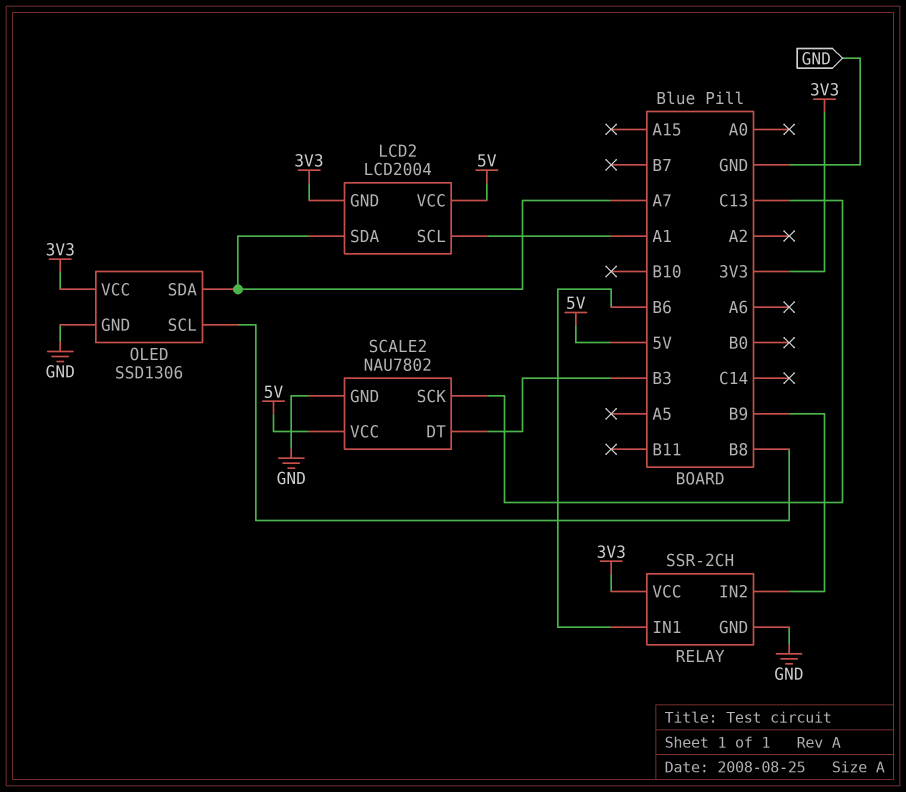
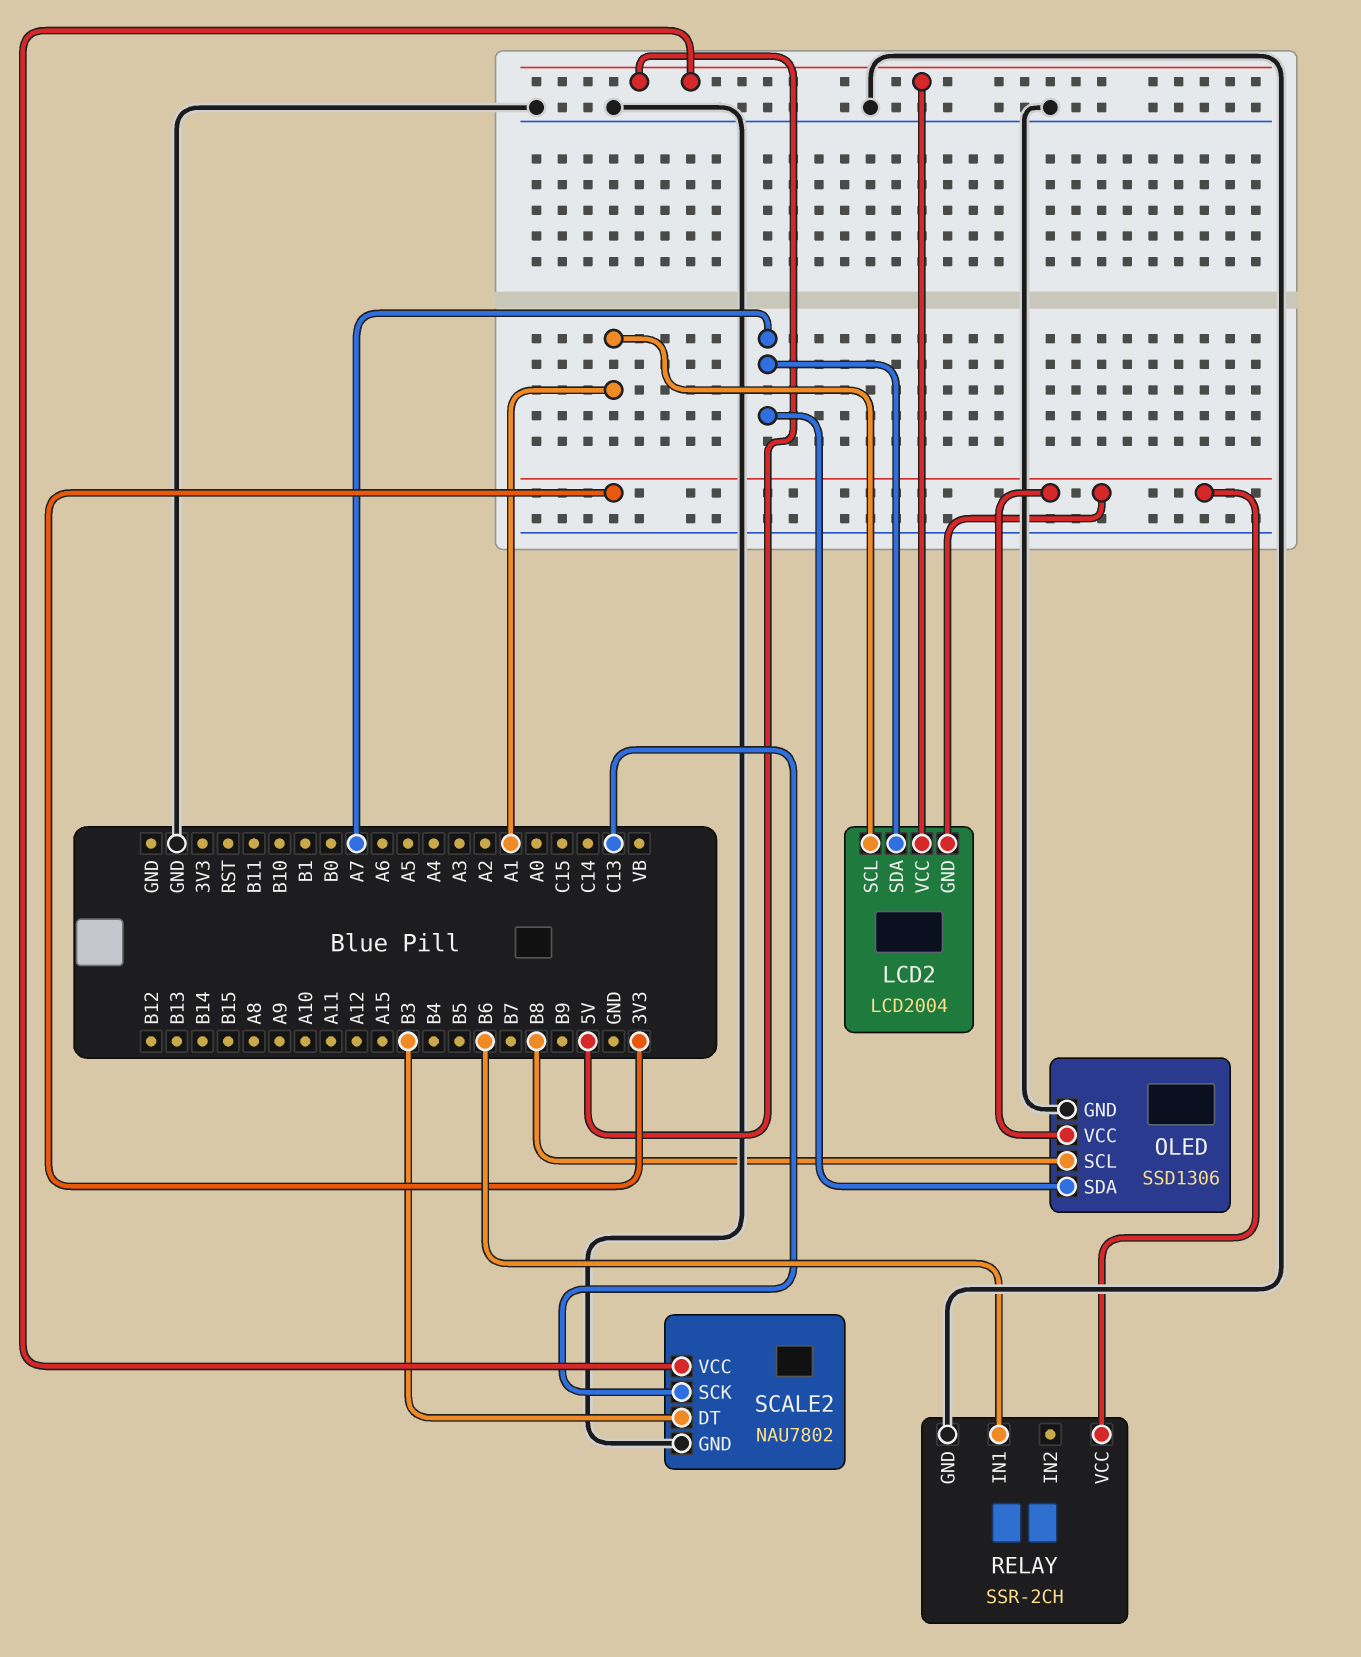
RELAY pin IN2: B9 -> none

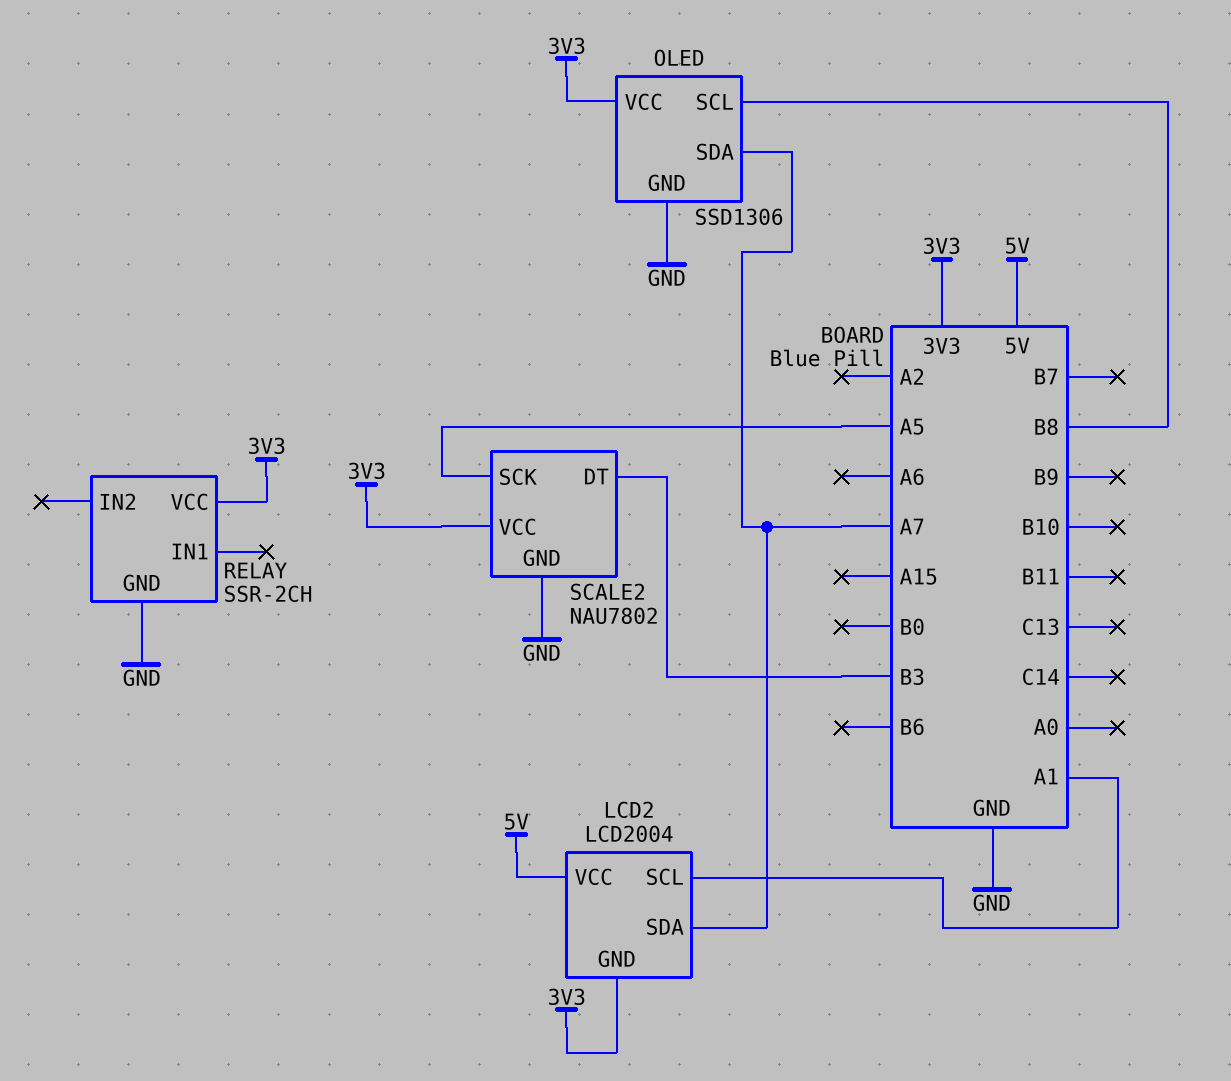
RELAY pin IN1: B6 -> none
SCALE2 pin SCK: C13 -> A5
SCALE2 pin VCC: 5V -> 3V3

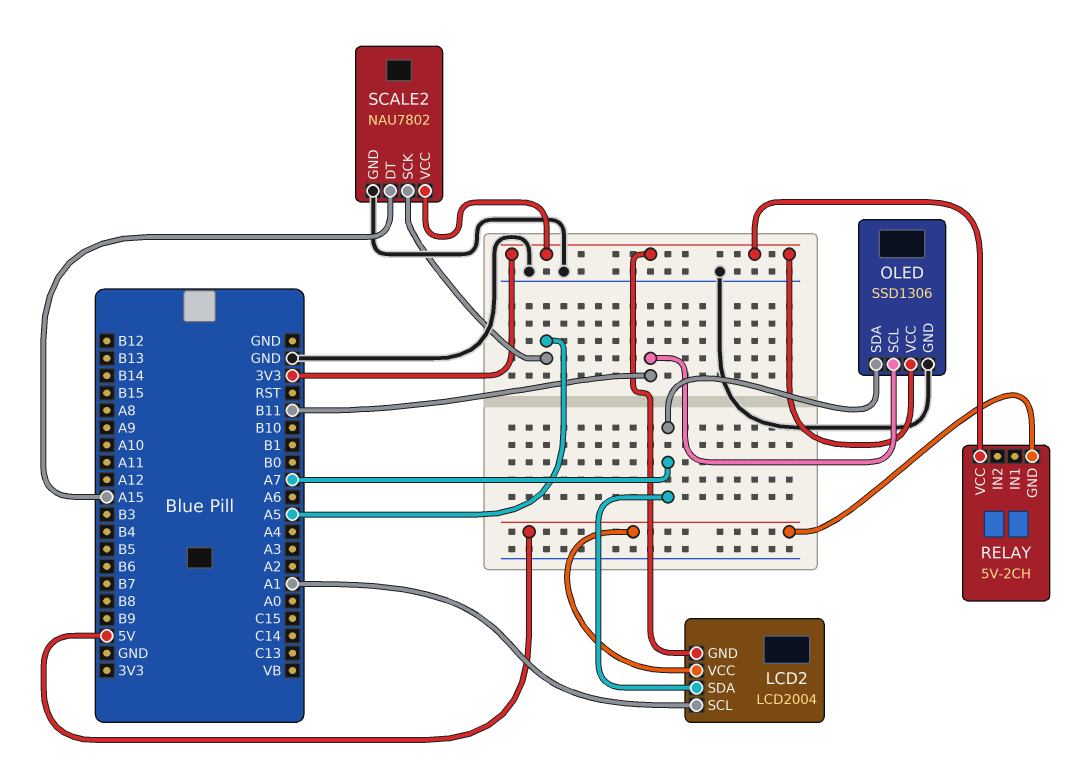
OLED pin SCL: B8 -> B11
RELAY: SSR-2CH -> 5V-2CH
RELAY pin GND: GND -> 5V
SCALE2 pin DT: B3 -> A15

